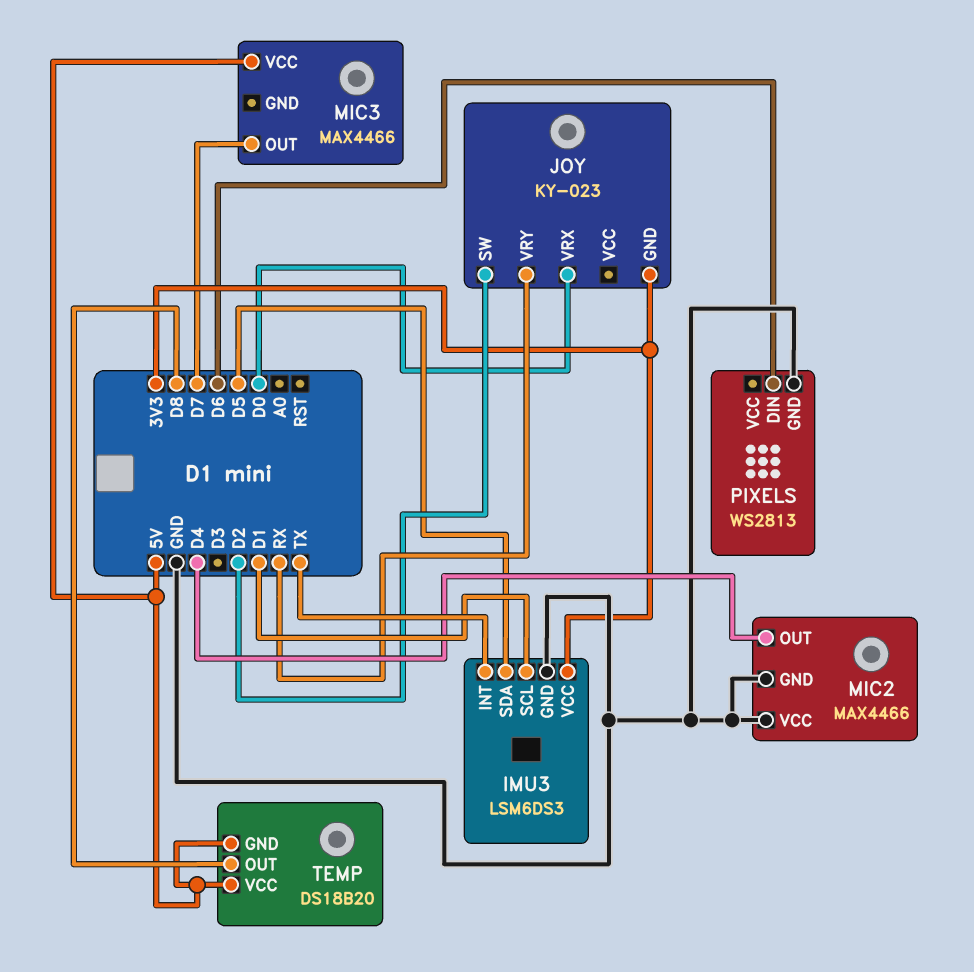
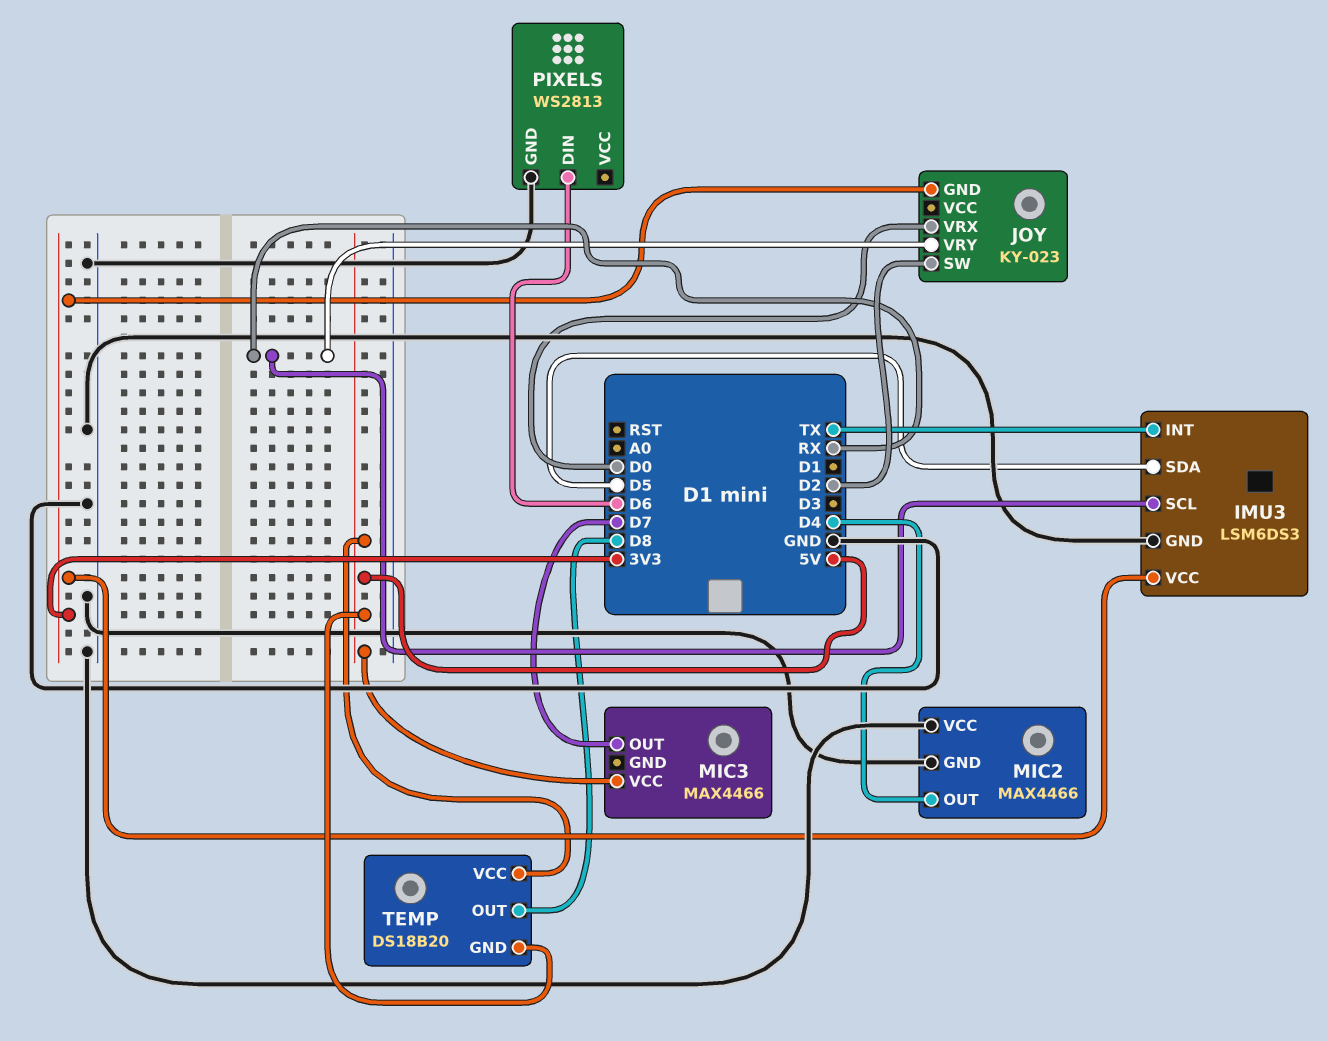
IMU3 pin SCL: D1 -> RX

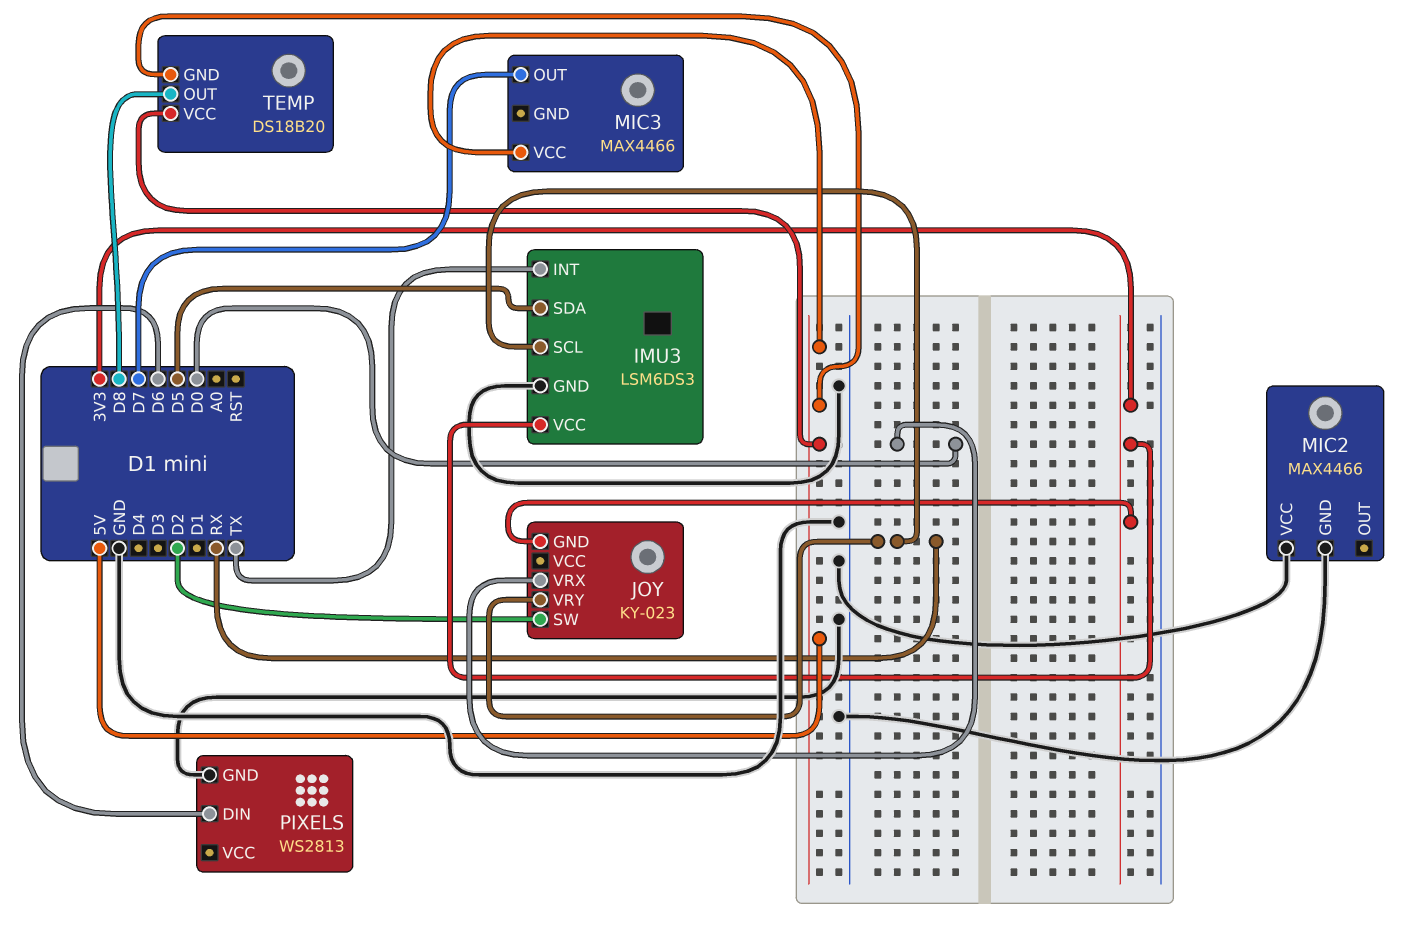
MIC2 pin OUT: D4 -> none

